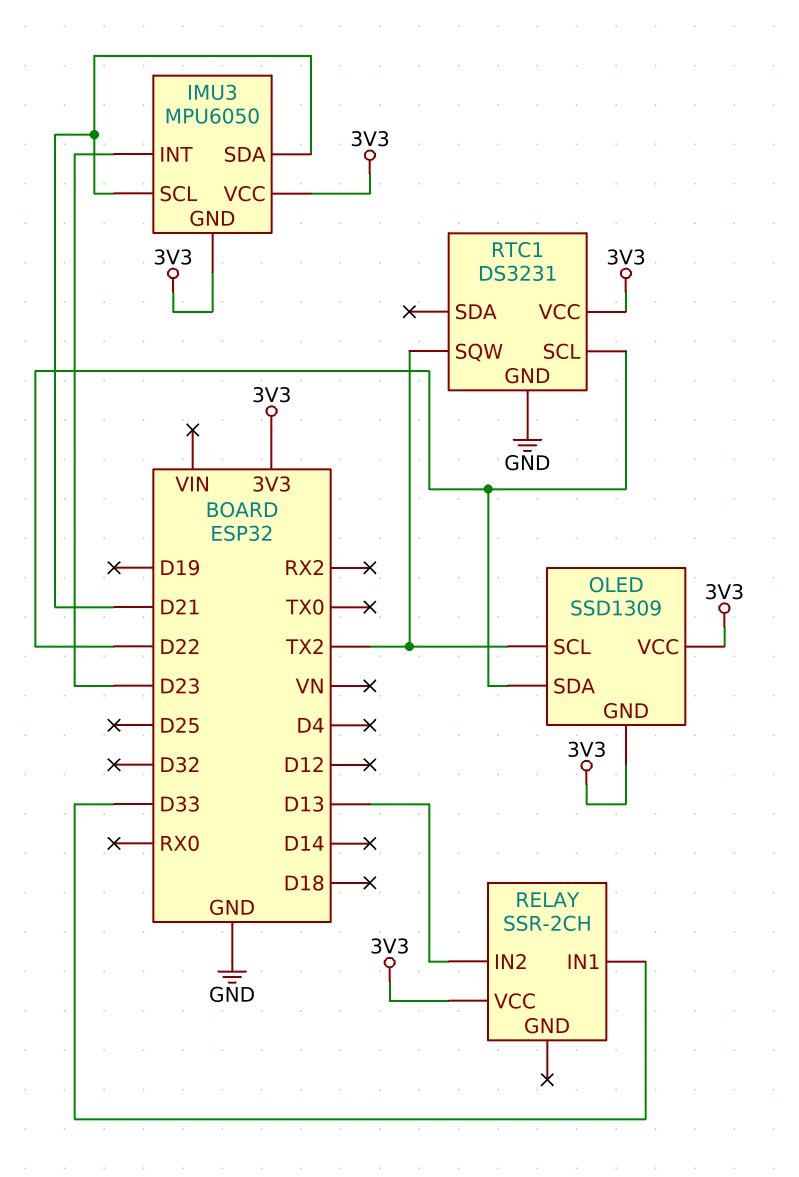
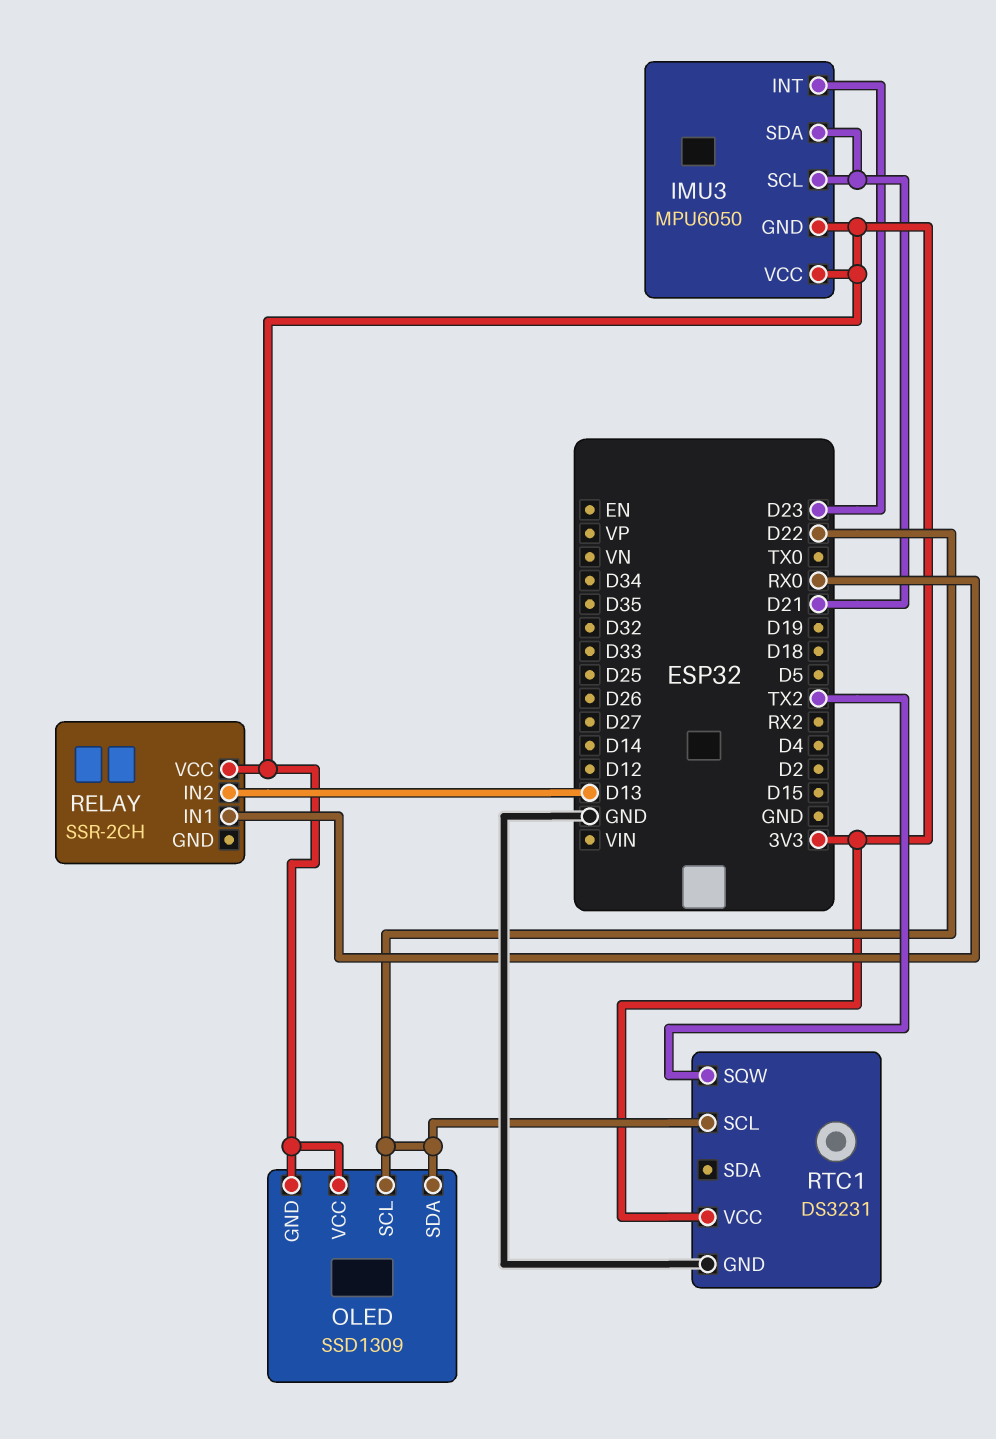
OLED pin SCL: TX2 -> D22
RELAY pin IN1: D33 -> RX0

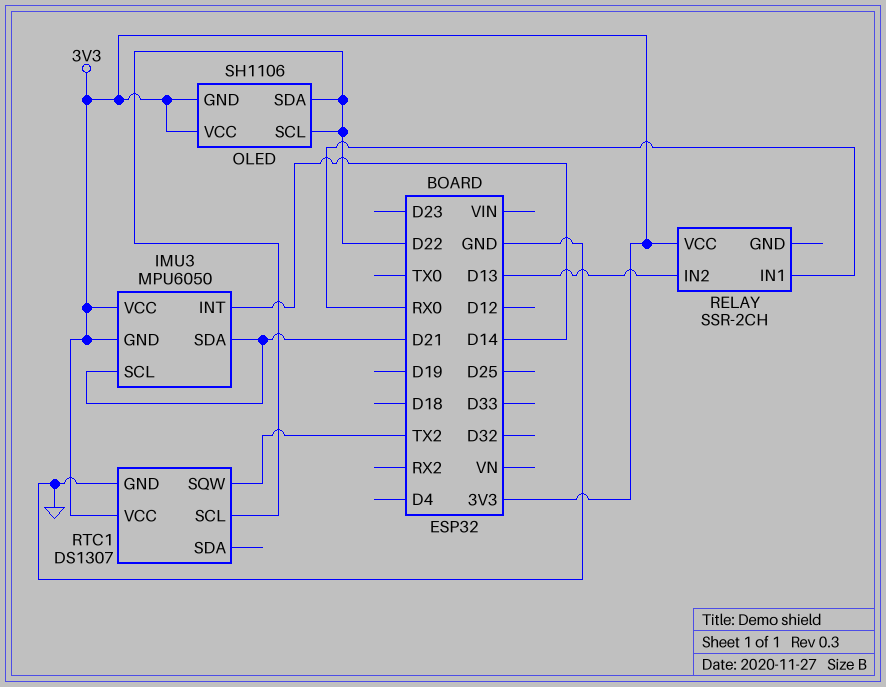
IMU3 pin INT: D23 -> D14
OLED: SSD1309 -> SH1106
RTC1: DS3231 -> DS1307

